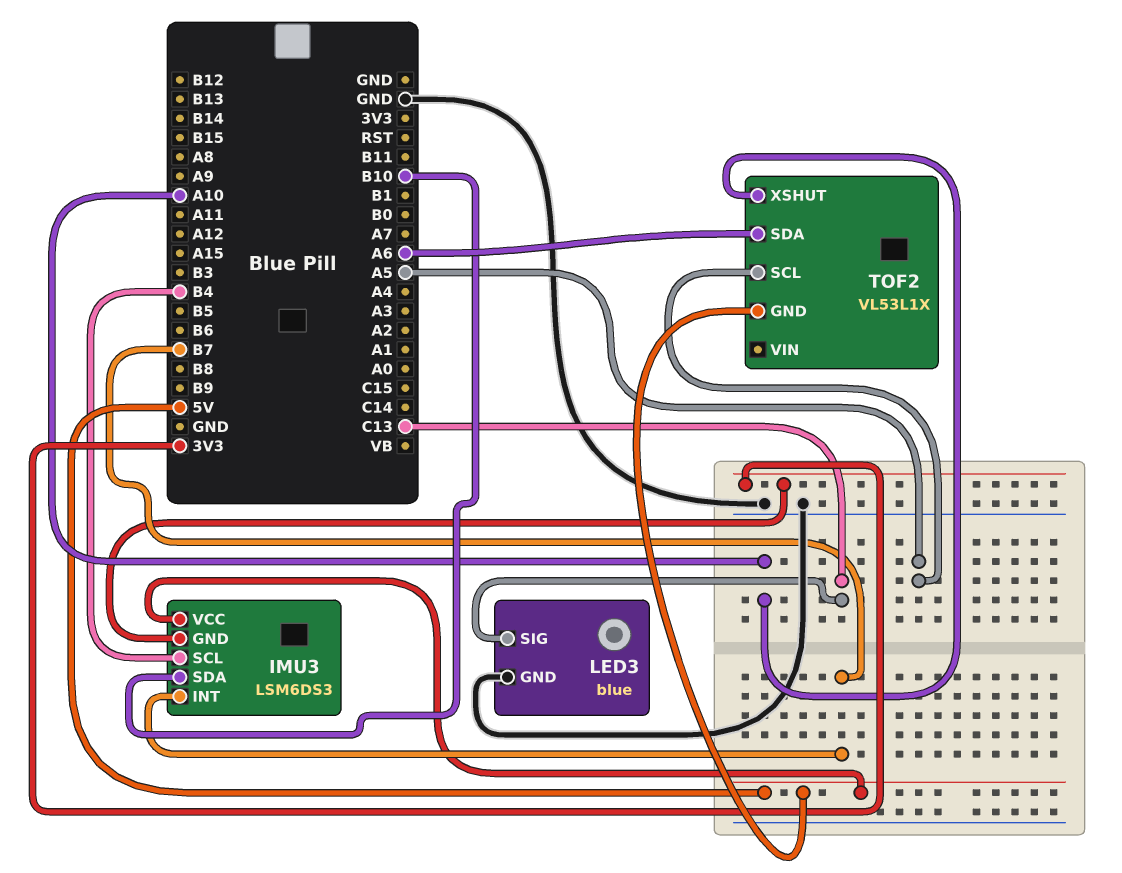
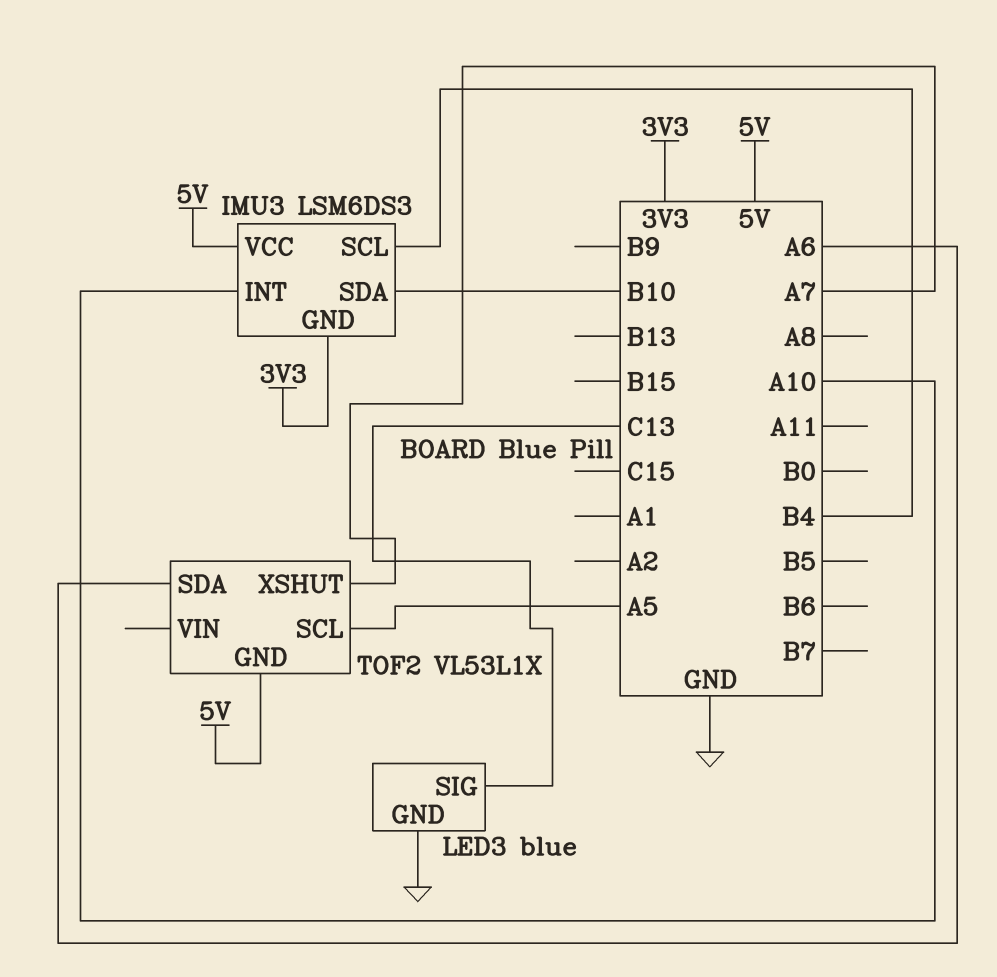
IMU3 pin INT: B7 -> A10
TOF2 pin XSHUT: A10 -> A7

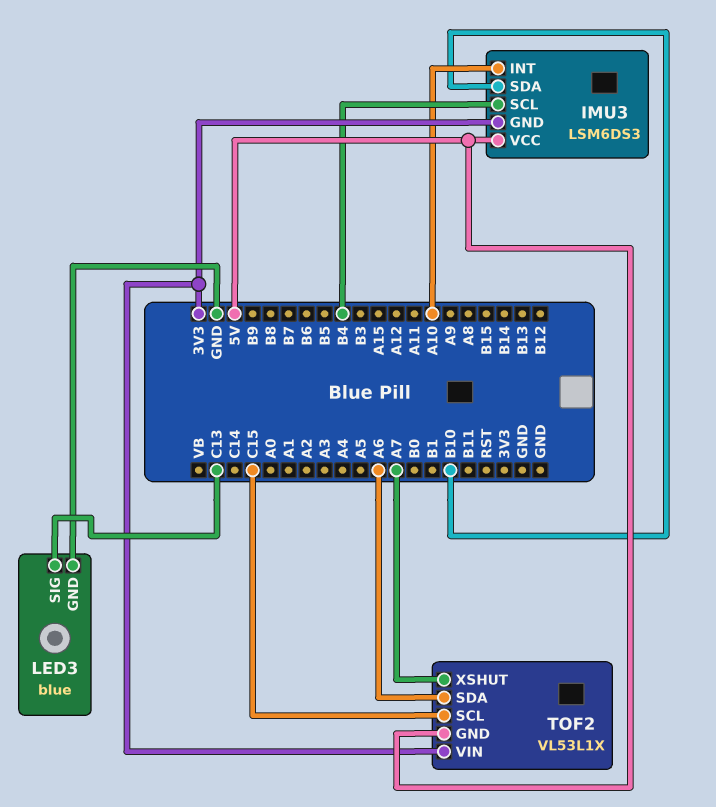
TOF2 pin SCL: A5 -> C15
TOF2 pin VIN: none -> 3V3

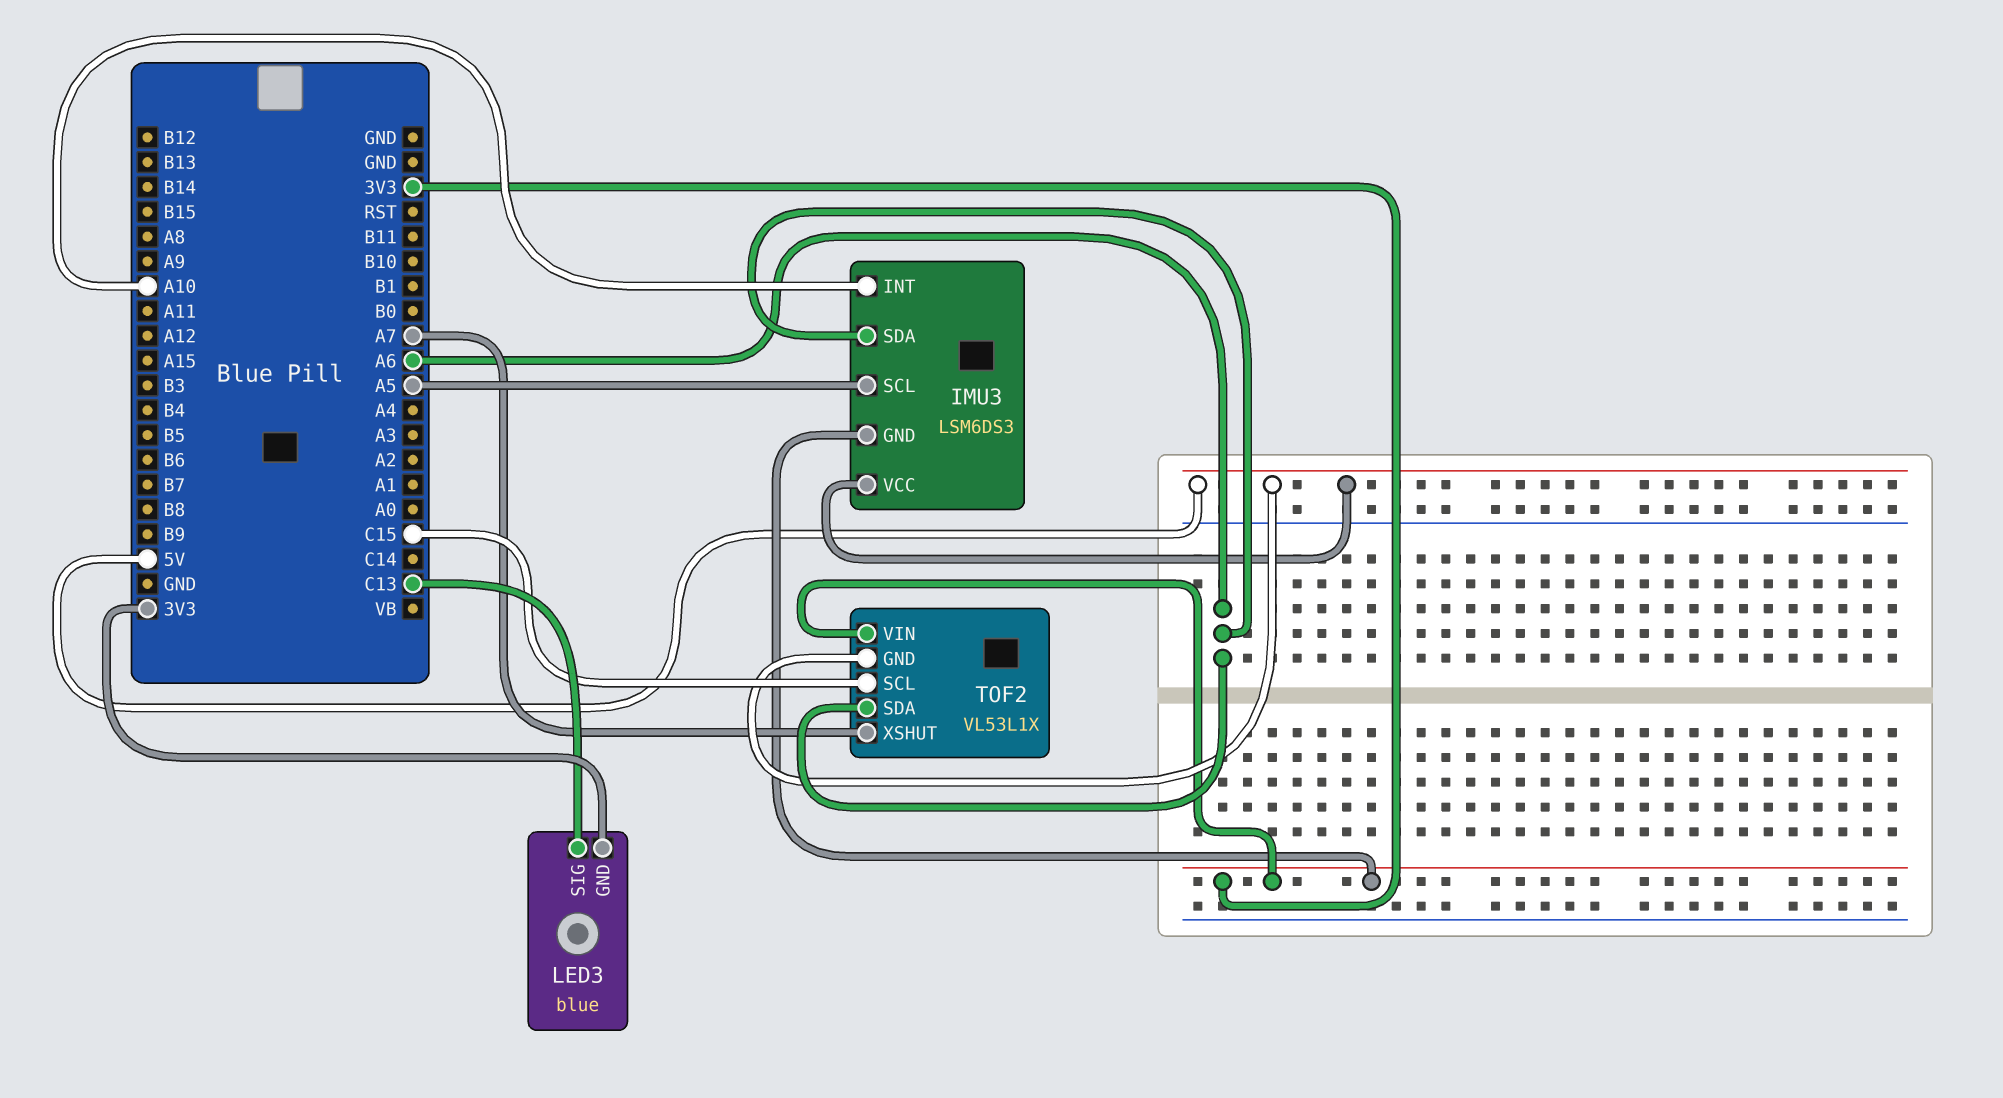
IMU3 pin SCL: B4 -> A5
IMU3 pin SDA: B10 -> A6
LED3 pin GND: GND -> 3V3

